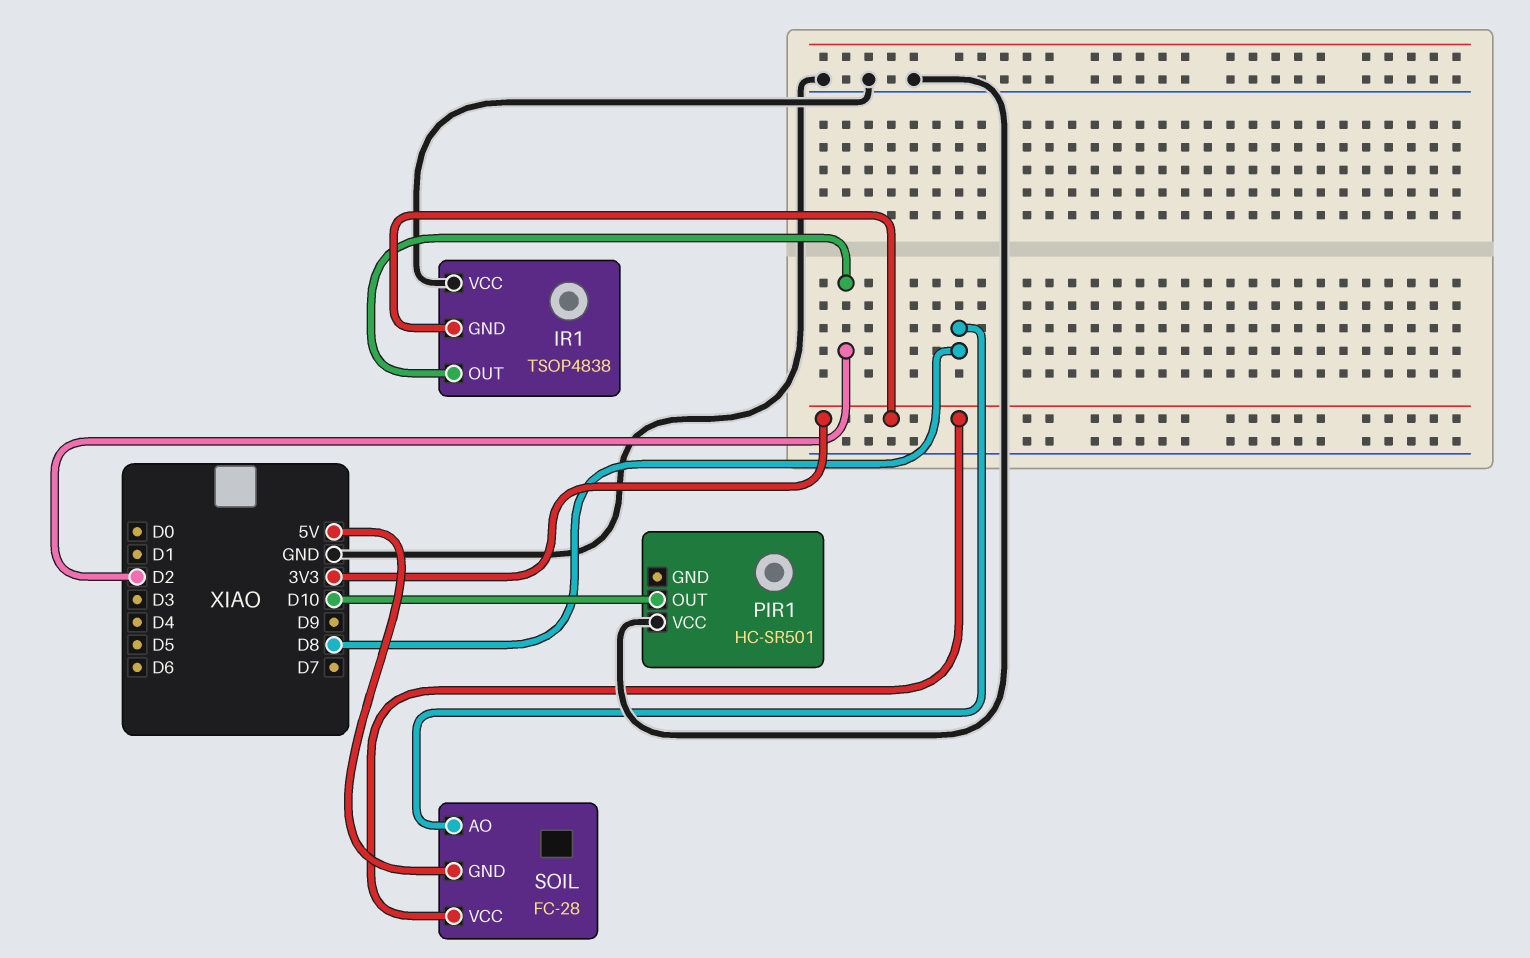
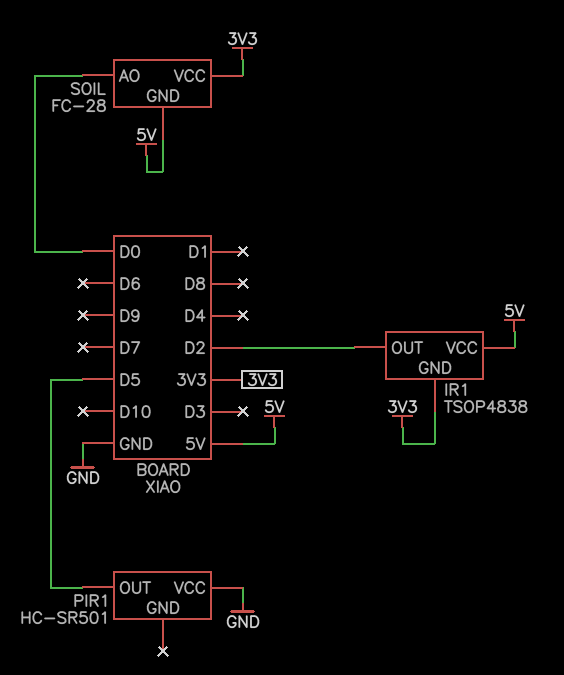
IR1 pin VCC: GND -> 5V
PIR1 pin OUT: D10 -> D5
SOIL pin AO: D8 -> D0

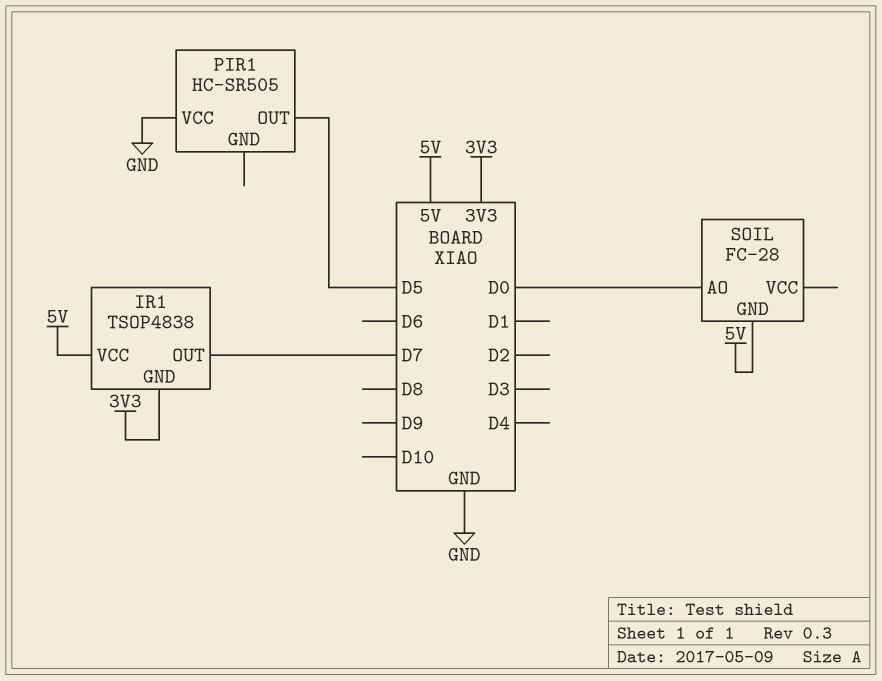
IR1 pin OUT: D2 -> D7
PIR1: HC-SR501 -> HC-SR505
SOIL pin VCC: 3V3 -> none

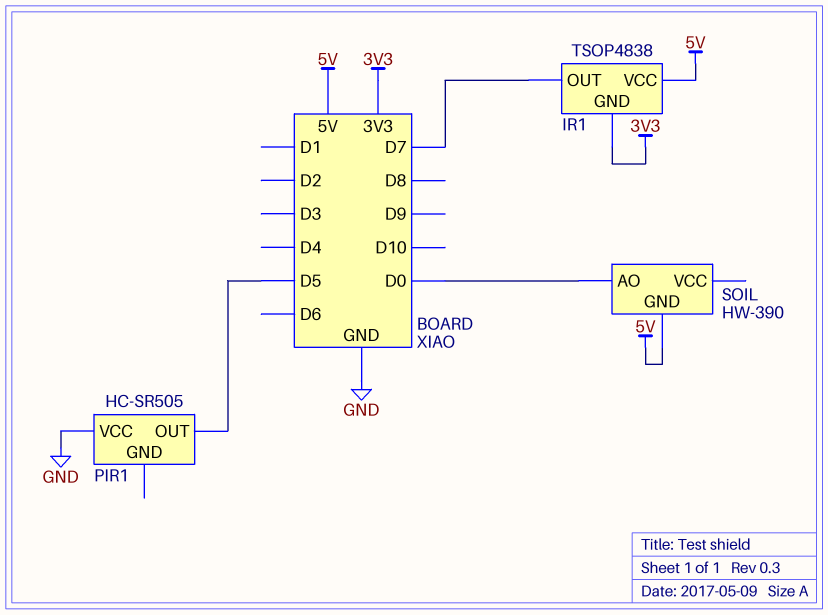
SOIL: FC-28 -> HW-390

